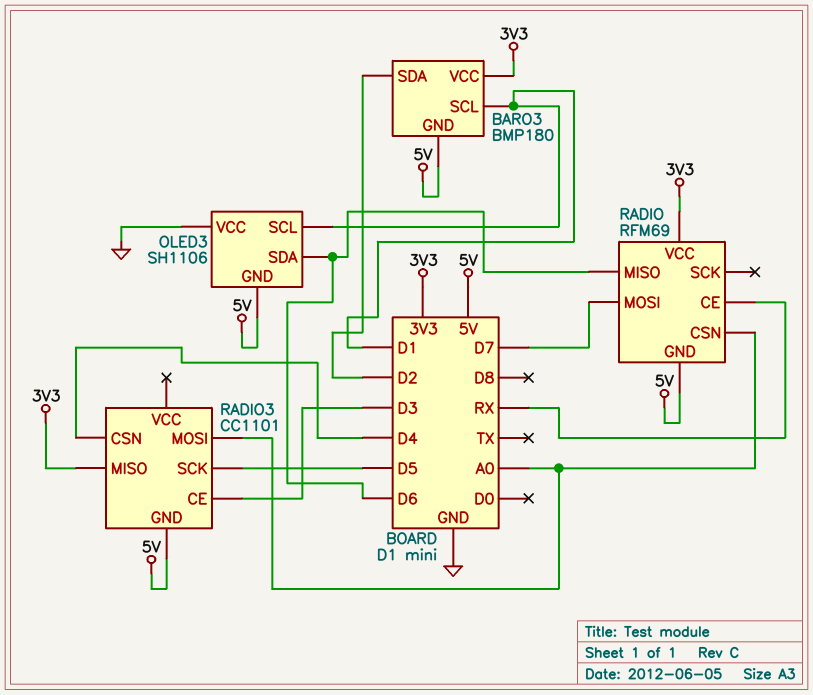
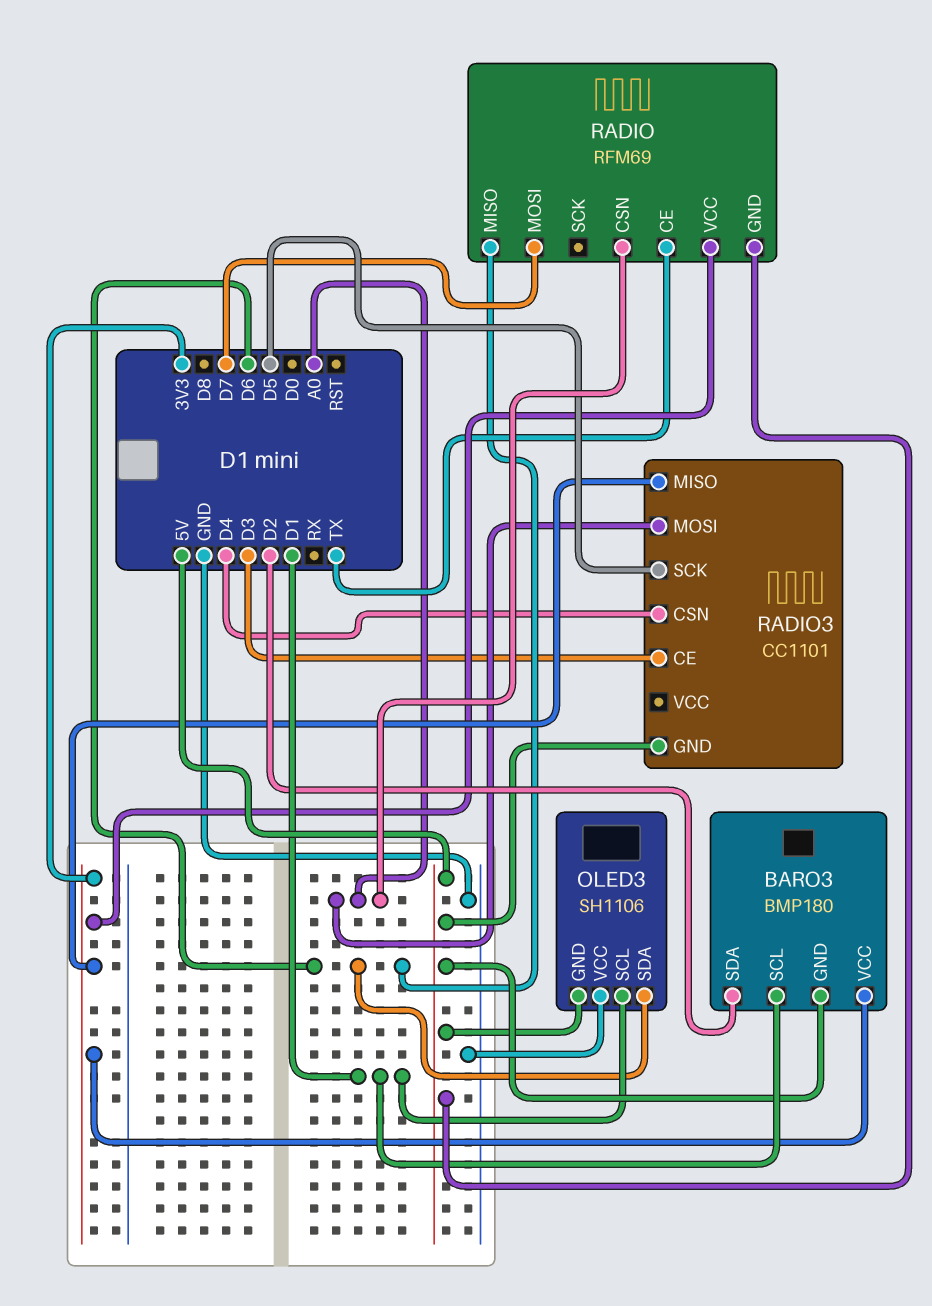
RADIO pin CE: RX -> TX

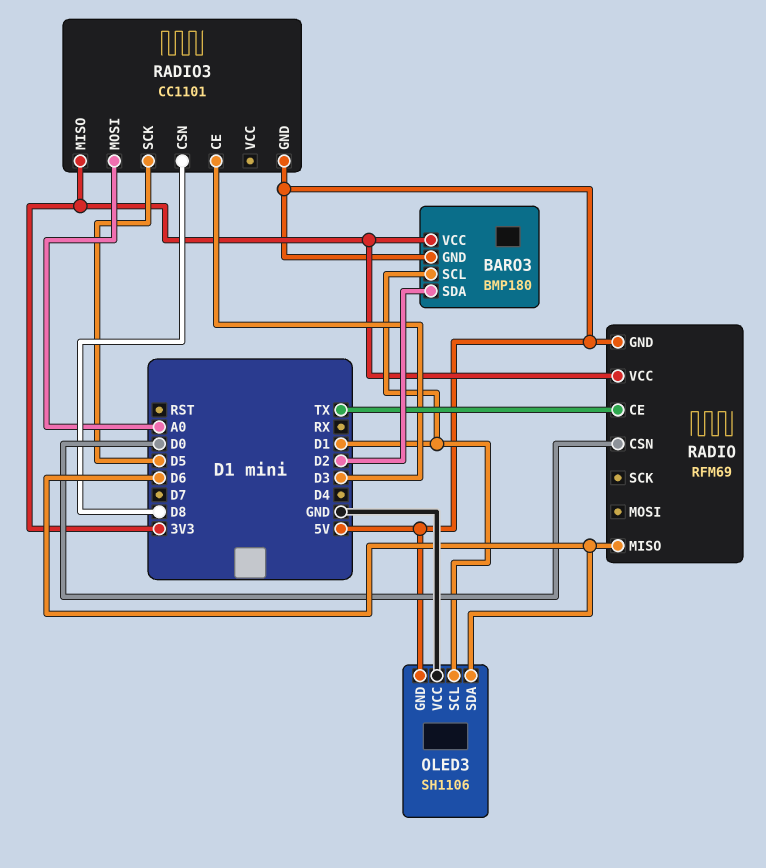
RADIO pin CSN: A0 -> D0
RADIO pin MOSI: D7 -> none
RADIO3 pin CSN: D4 -> D8

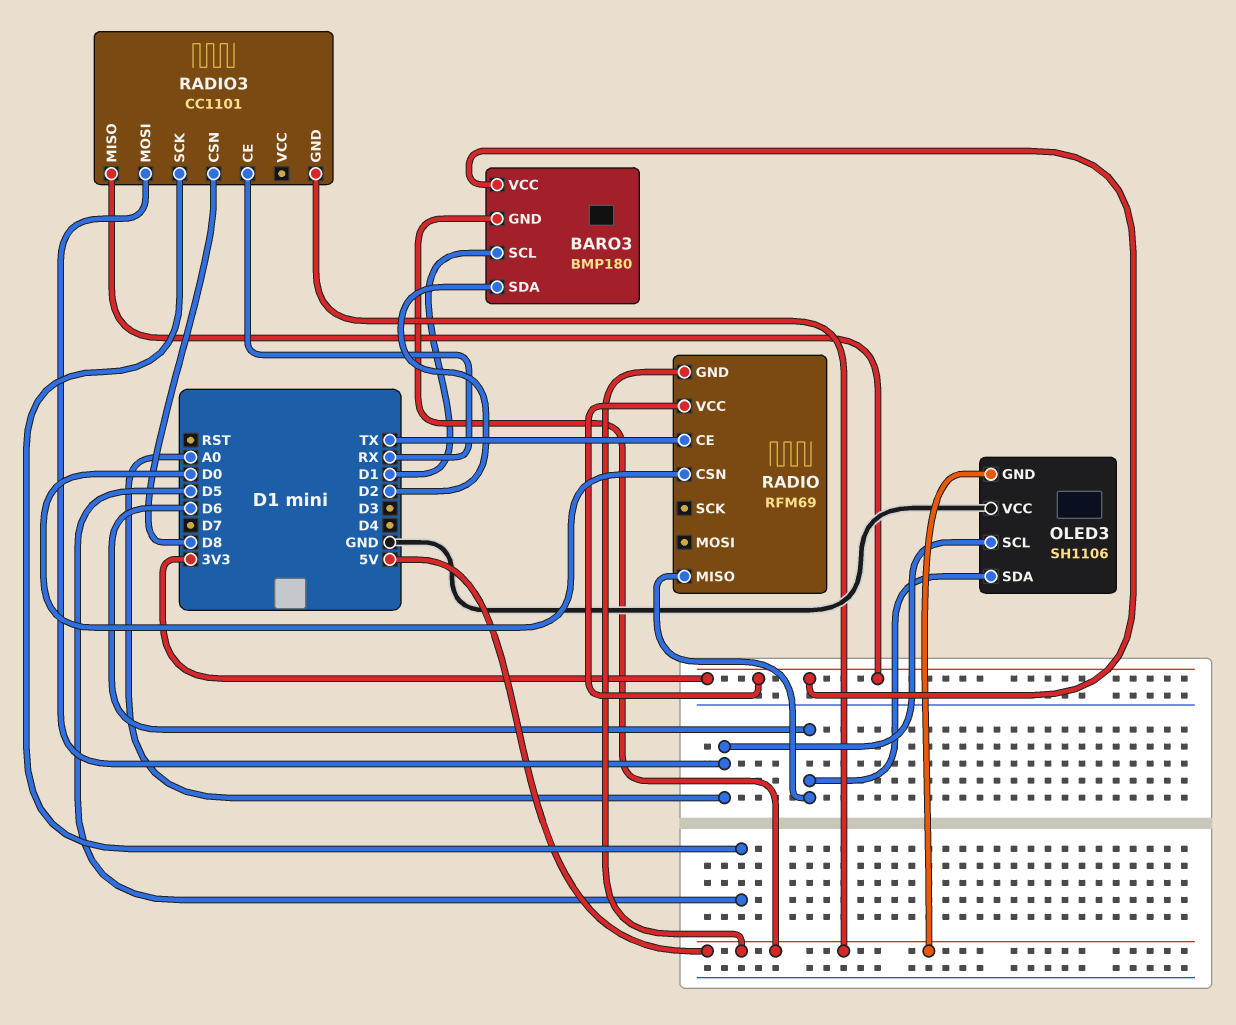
OLED3 pin SCL: D1 -> A0
RADIO3 pin CE: D3 -> RX

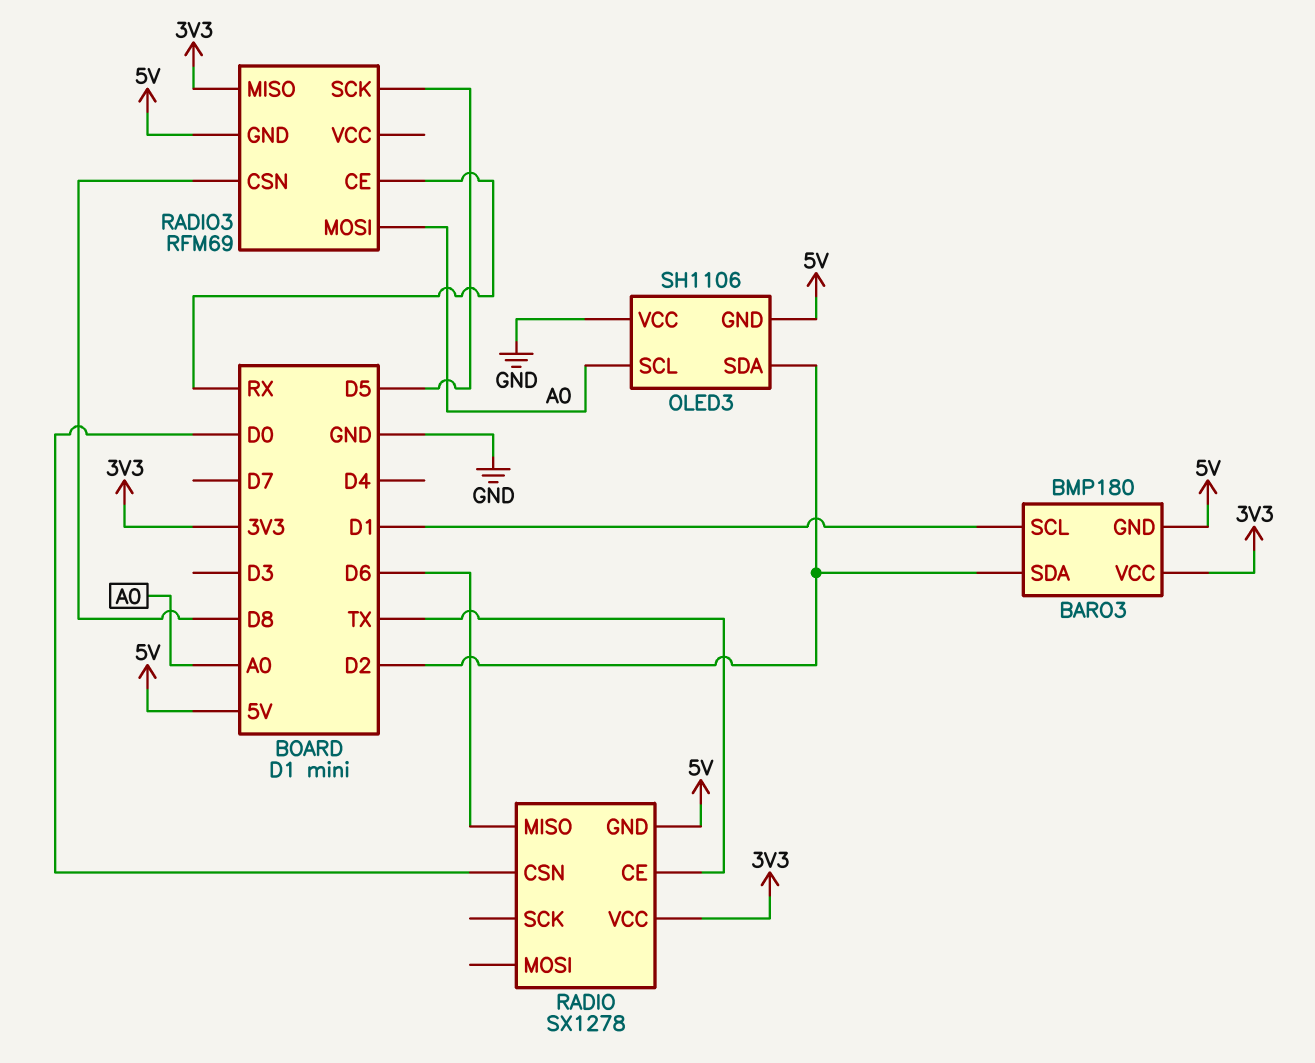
OLED3 pin SDA: D6 -> D2
RADIO: RFM69 -> SX1278
RADIO3: CC1101 -> RFM69

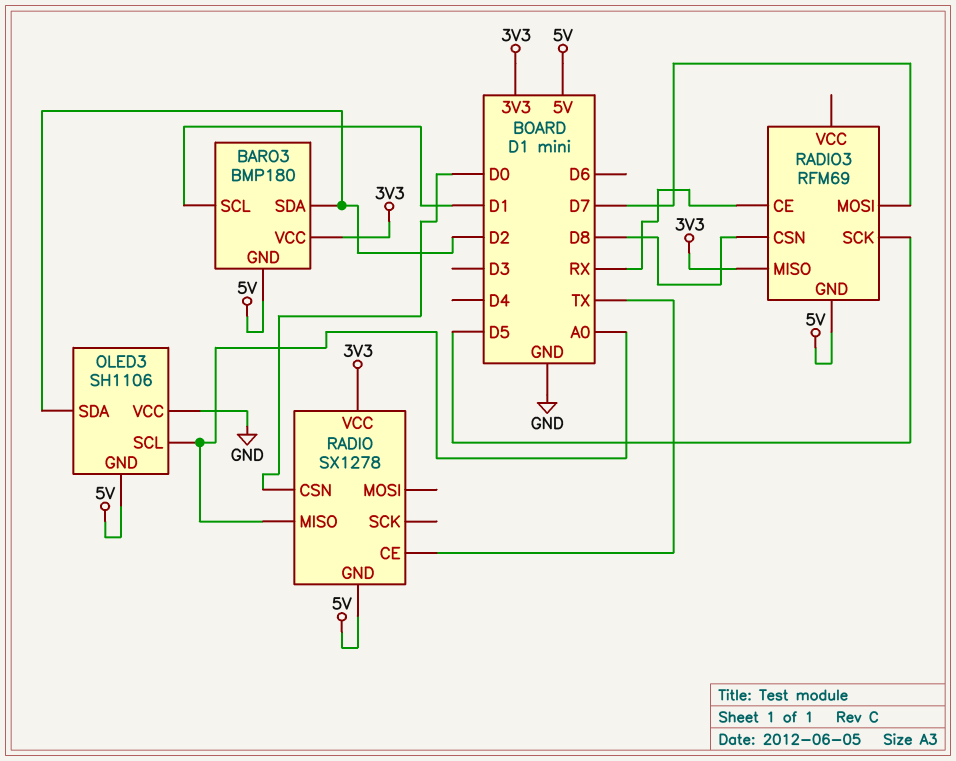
RADIO pin MISO: D6 -> A0
RADIO3 pin MOSI: A0 -> D7

